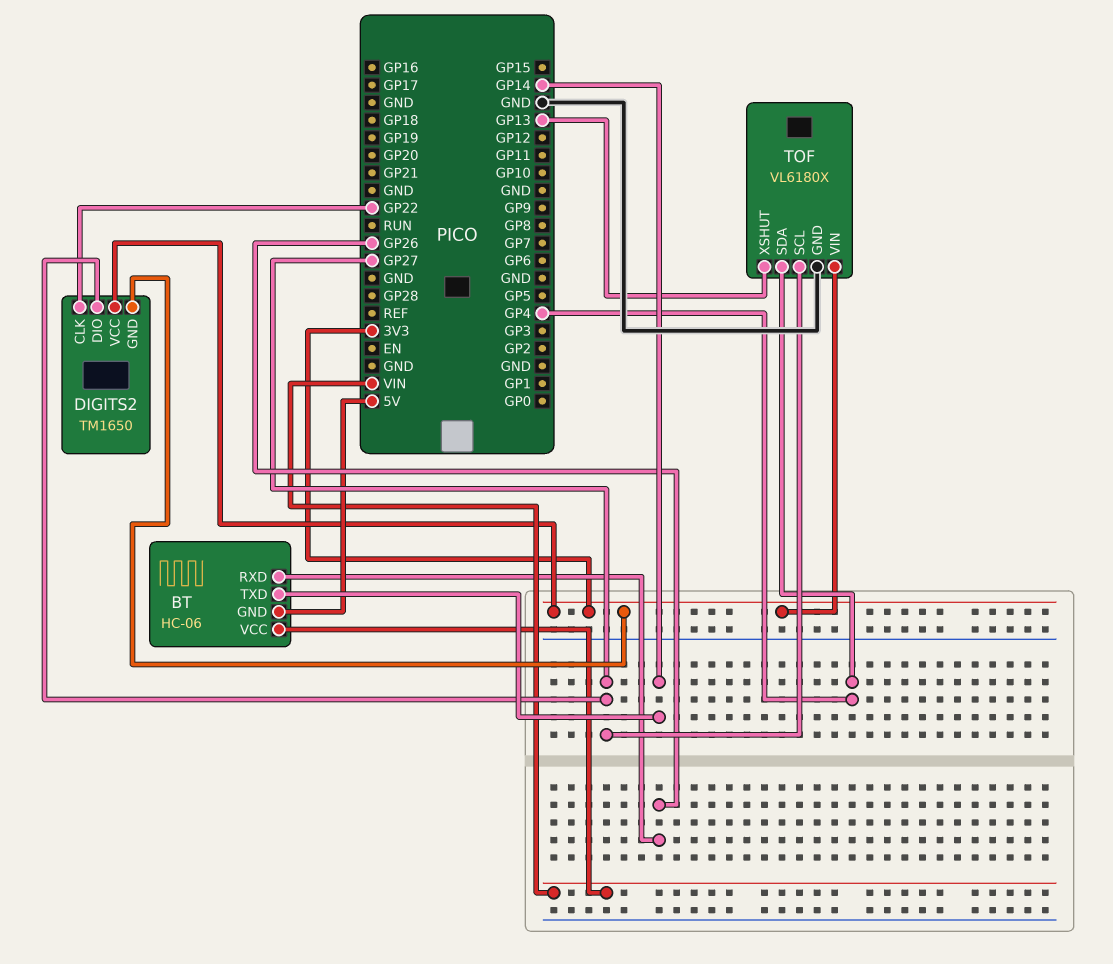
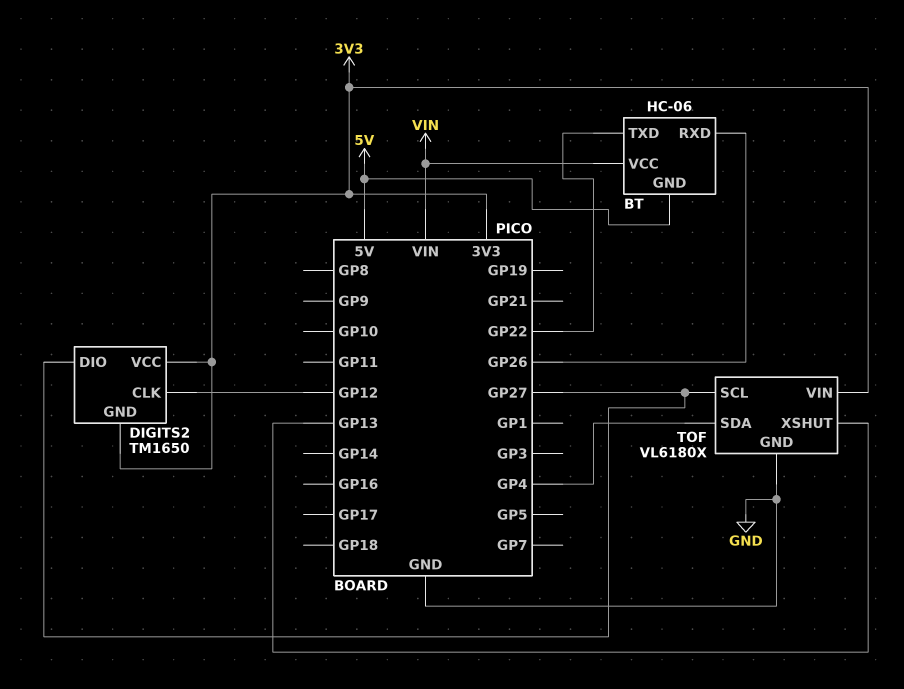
BT pin TXD: GP14 -> GP22
DIGITS2 pin CLK: GP22 -> GP12

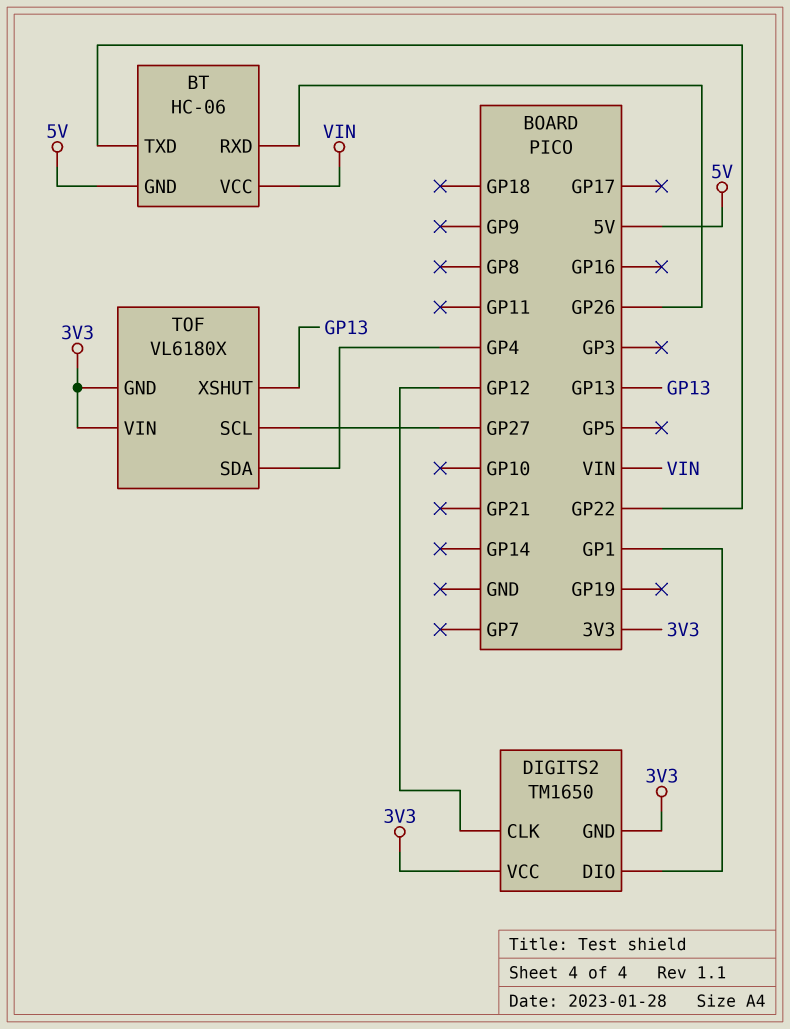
DIGITS2 pin DIO: GP27 -> GP1
TOF pin GND: GND -> 3V3

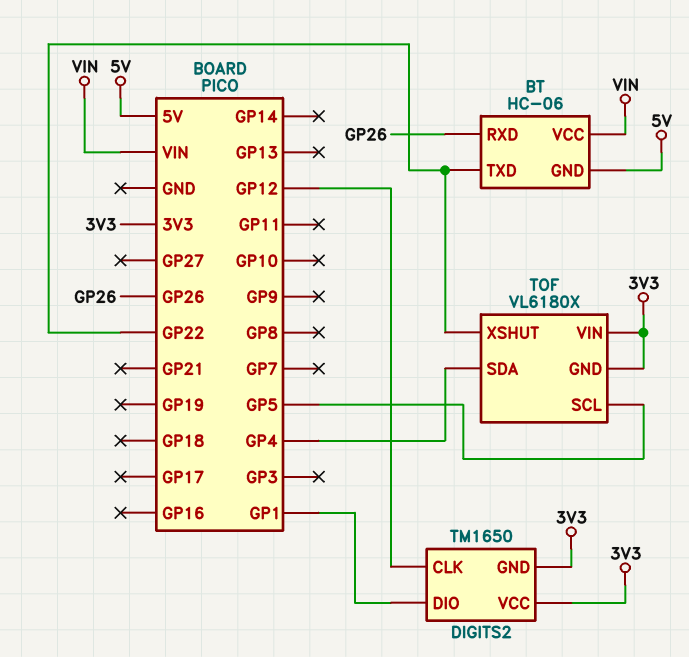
TOF pin SCL: GP27 -> GP5
TOF pin XSHUT: GP13 -> GP22

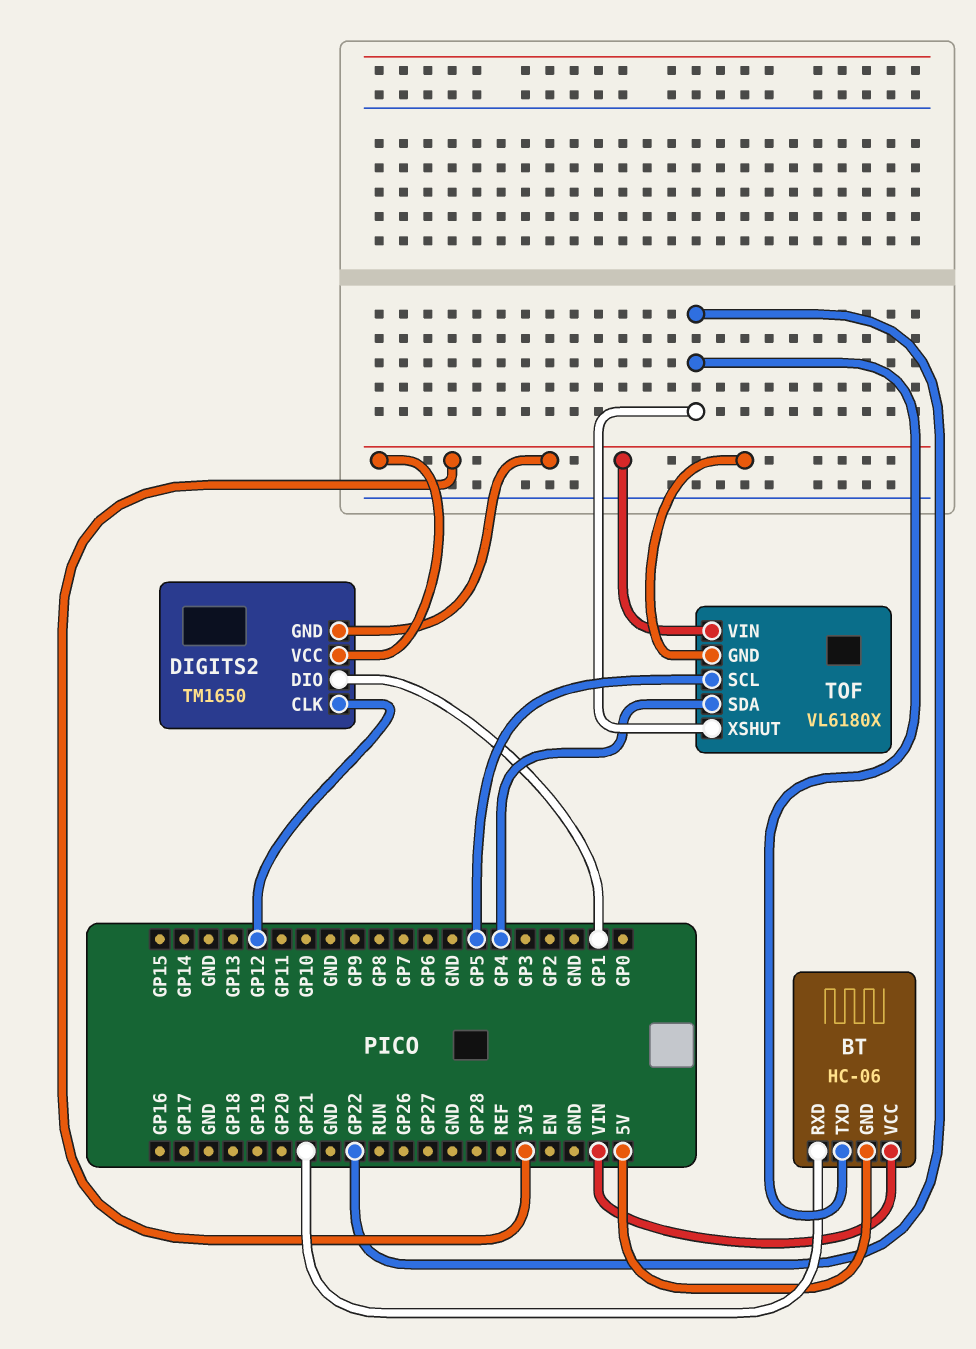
BT pin RXD: GP26 -> GP21

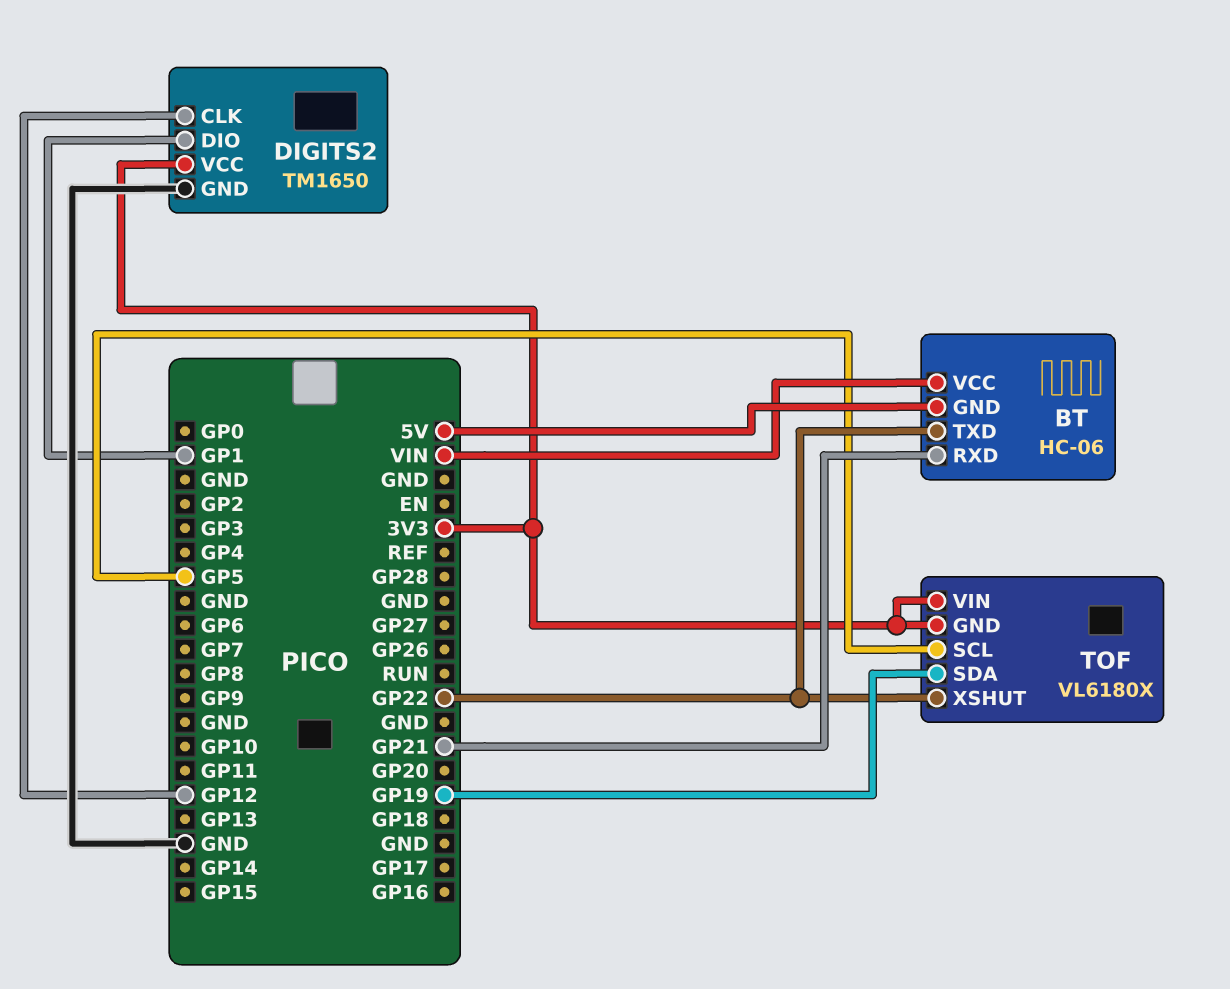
DIGITS2 pin GND: 3V3 -> GND
TOF pin SDA: GP4 -> GP19

